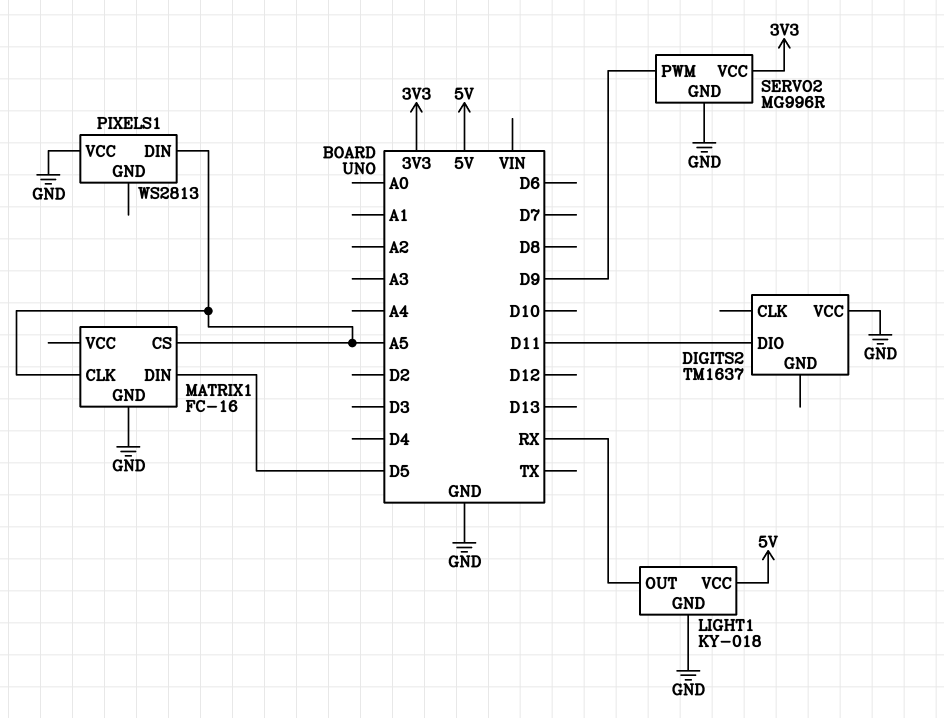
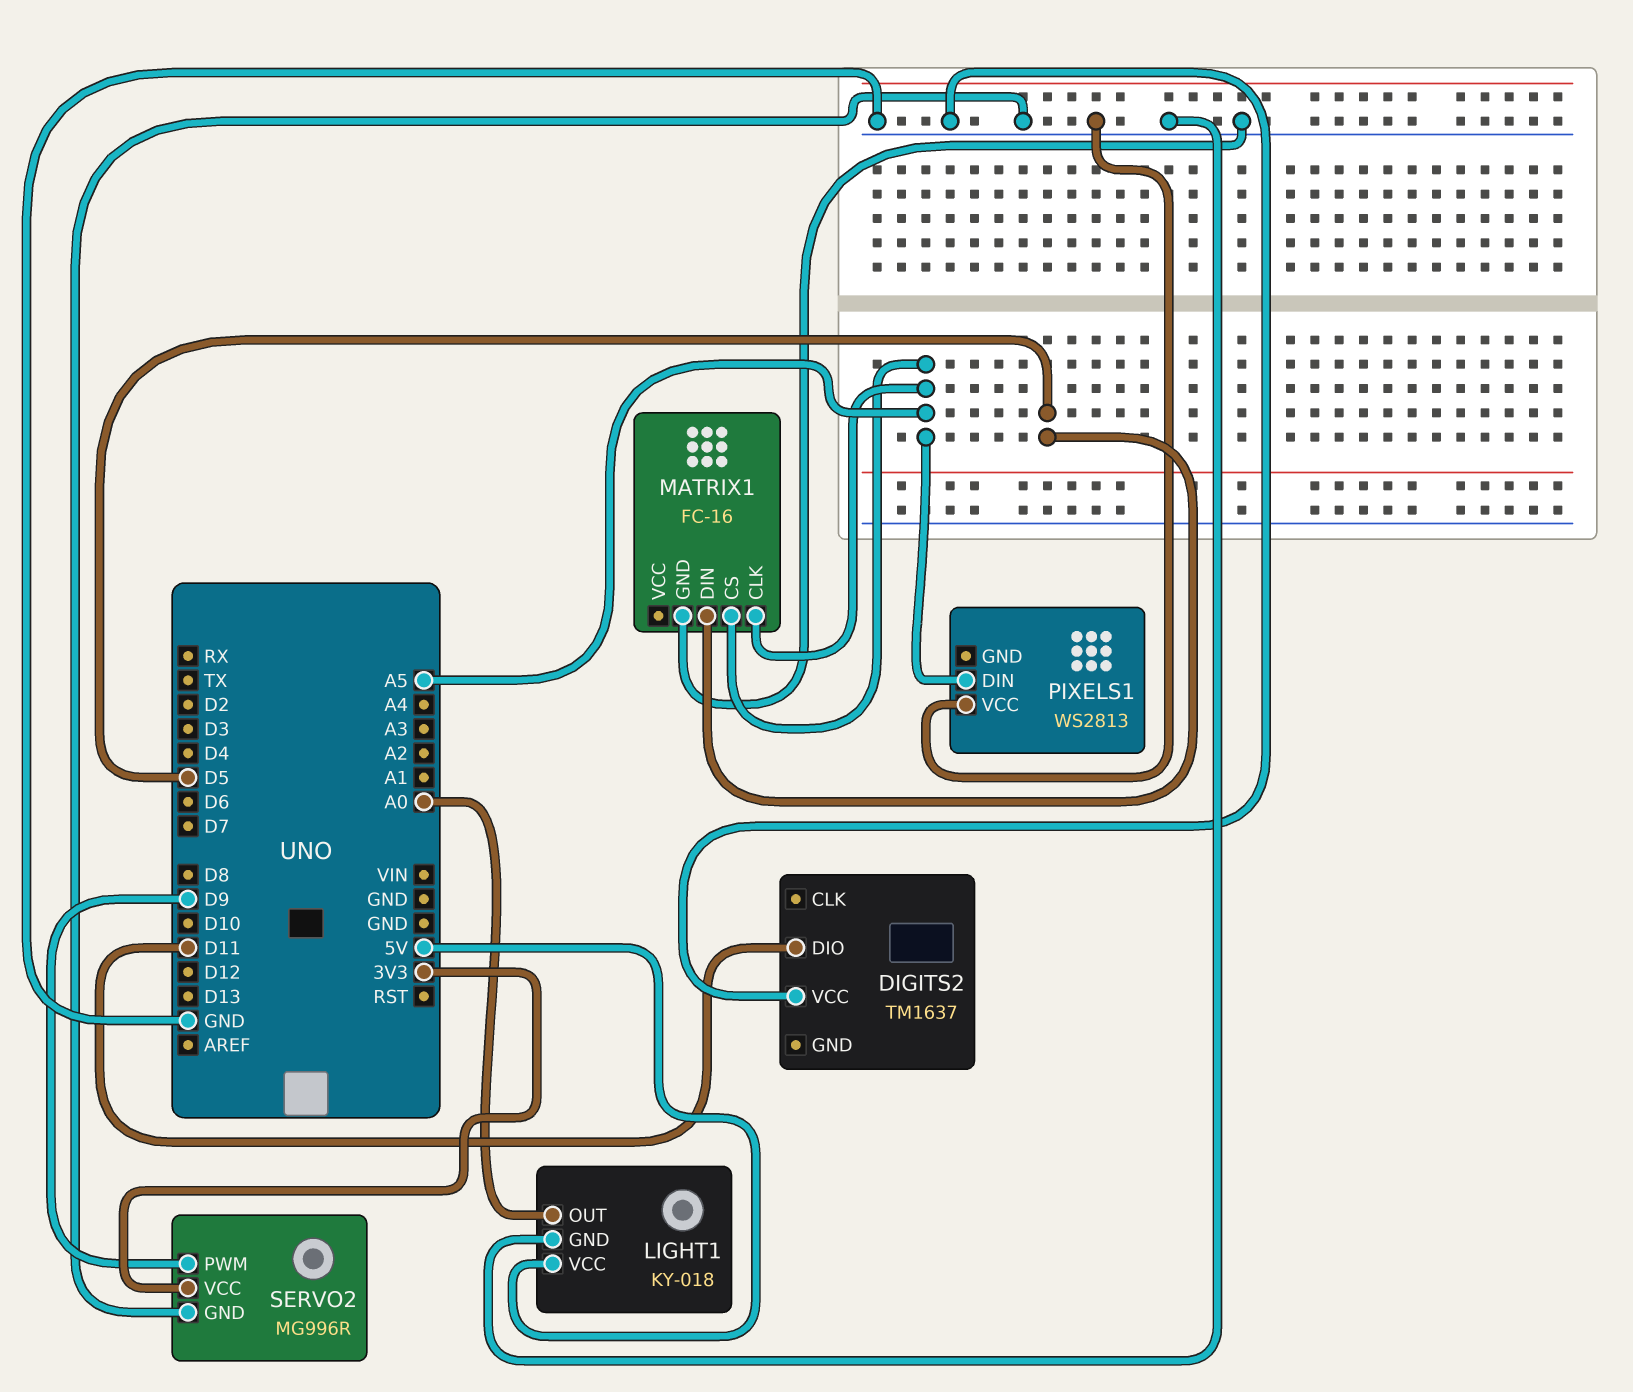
LIGHT1 pin OUT: RX -> A0

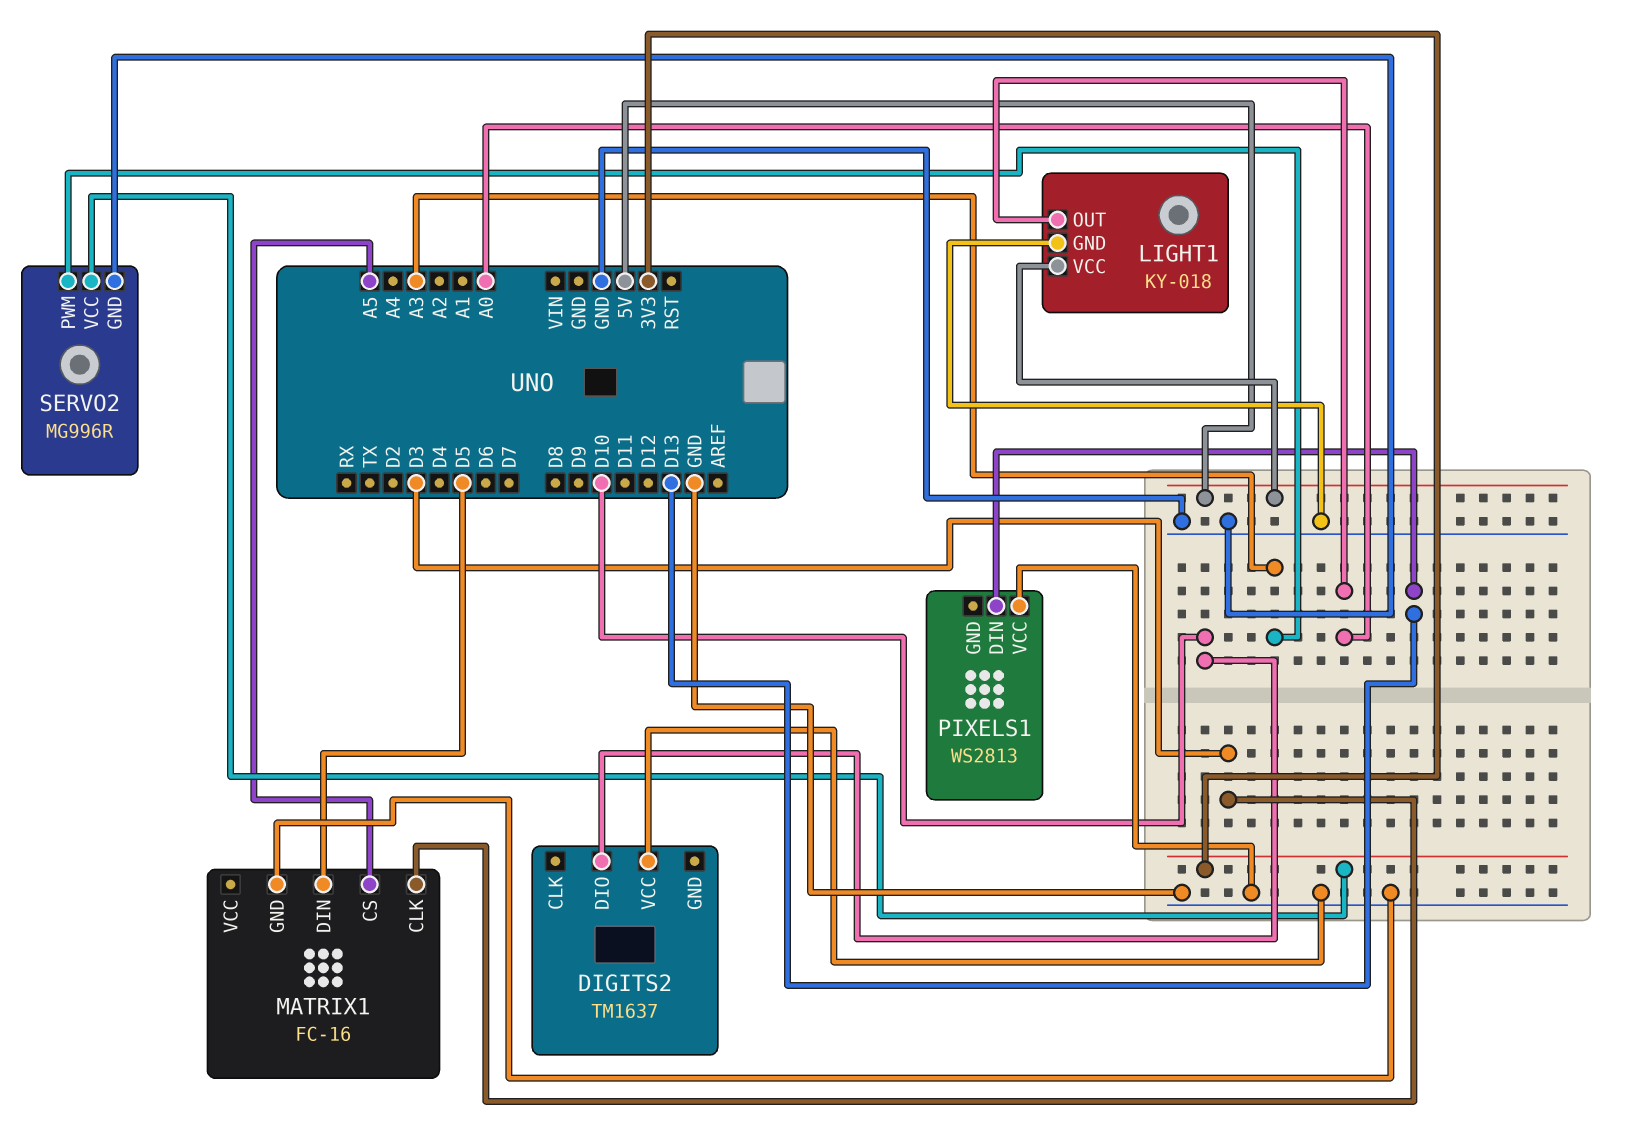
DIGITS2 pin DIO: D11 -> D10
MATRIX1 pin CLK: A5 -> D3
PIXELS1 pin DIN: A5 -> D13
SERVO2 pin PWM: D9 -> A3

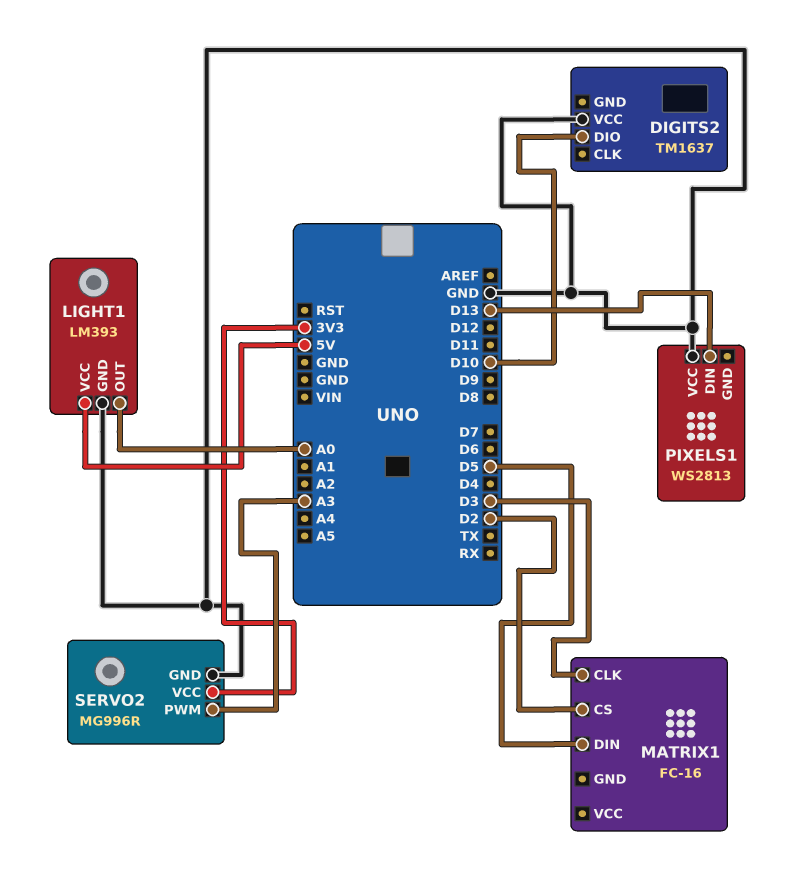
LIGHT1: KY-018 -> LM393
MATRIX1 pin CS: A5 -> D2
MATRIX1 pin GND: GND -> none

